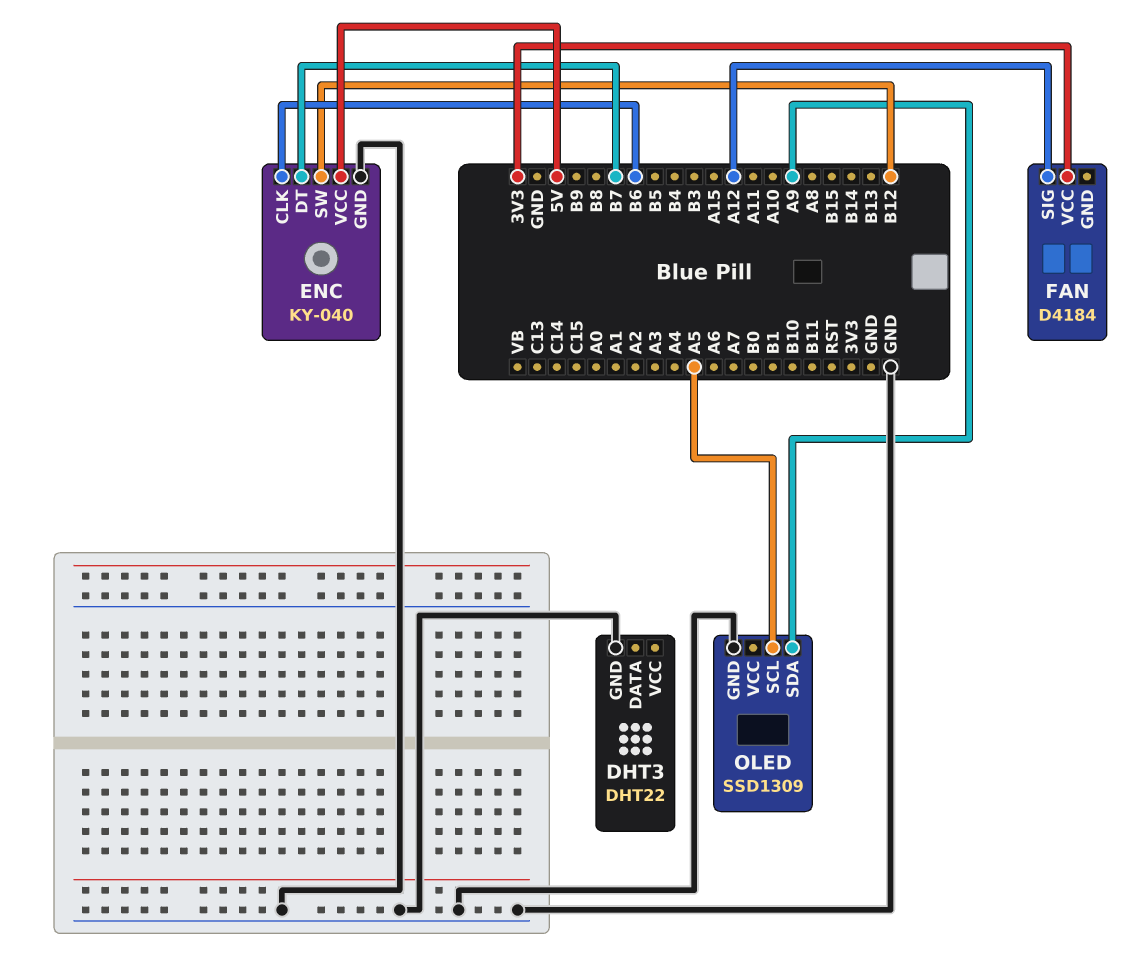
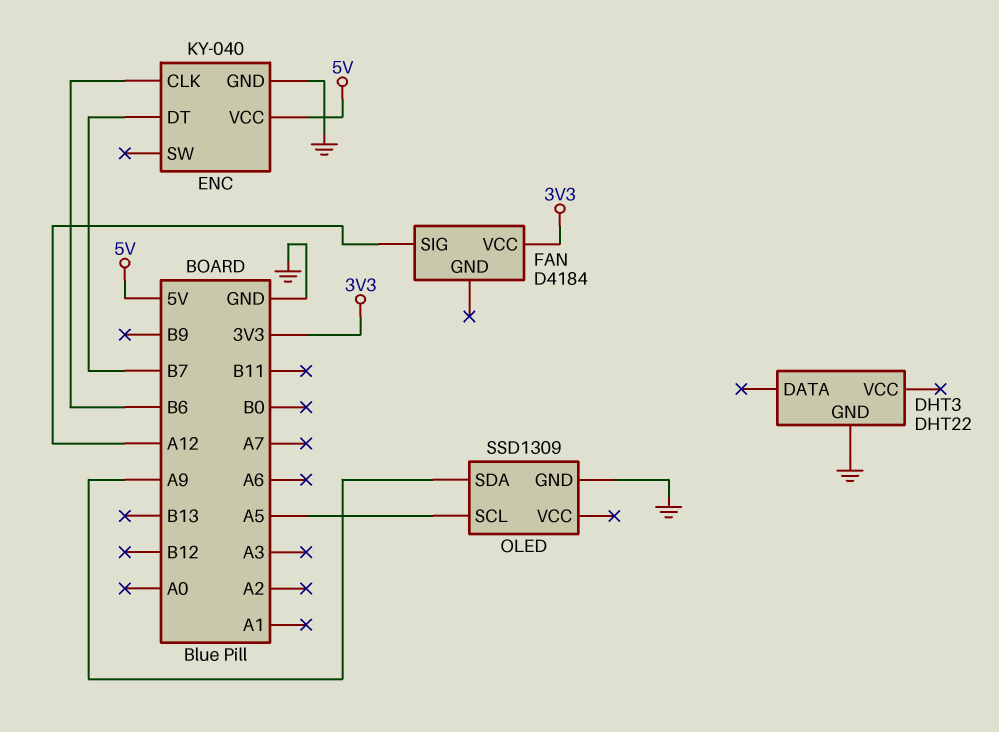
ENC pin SW: B12 -> none

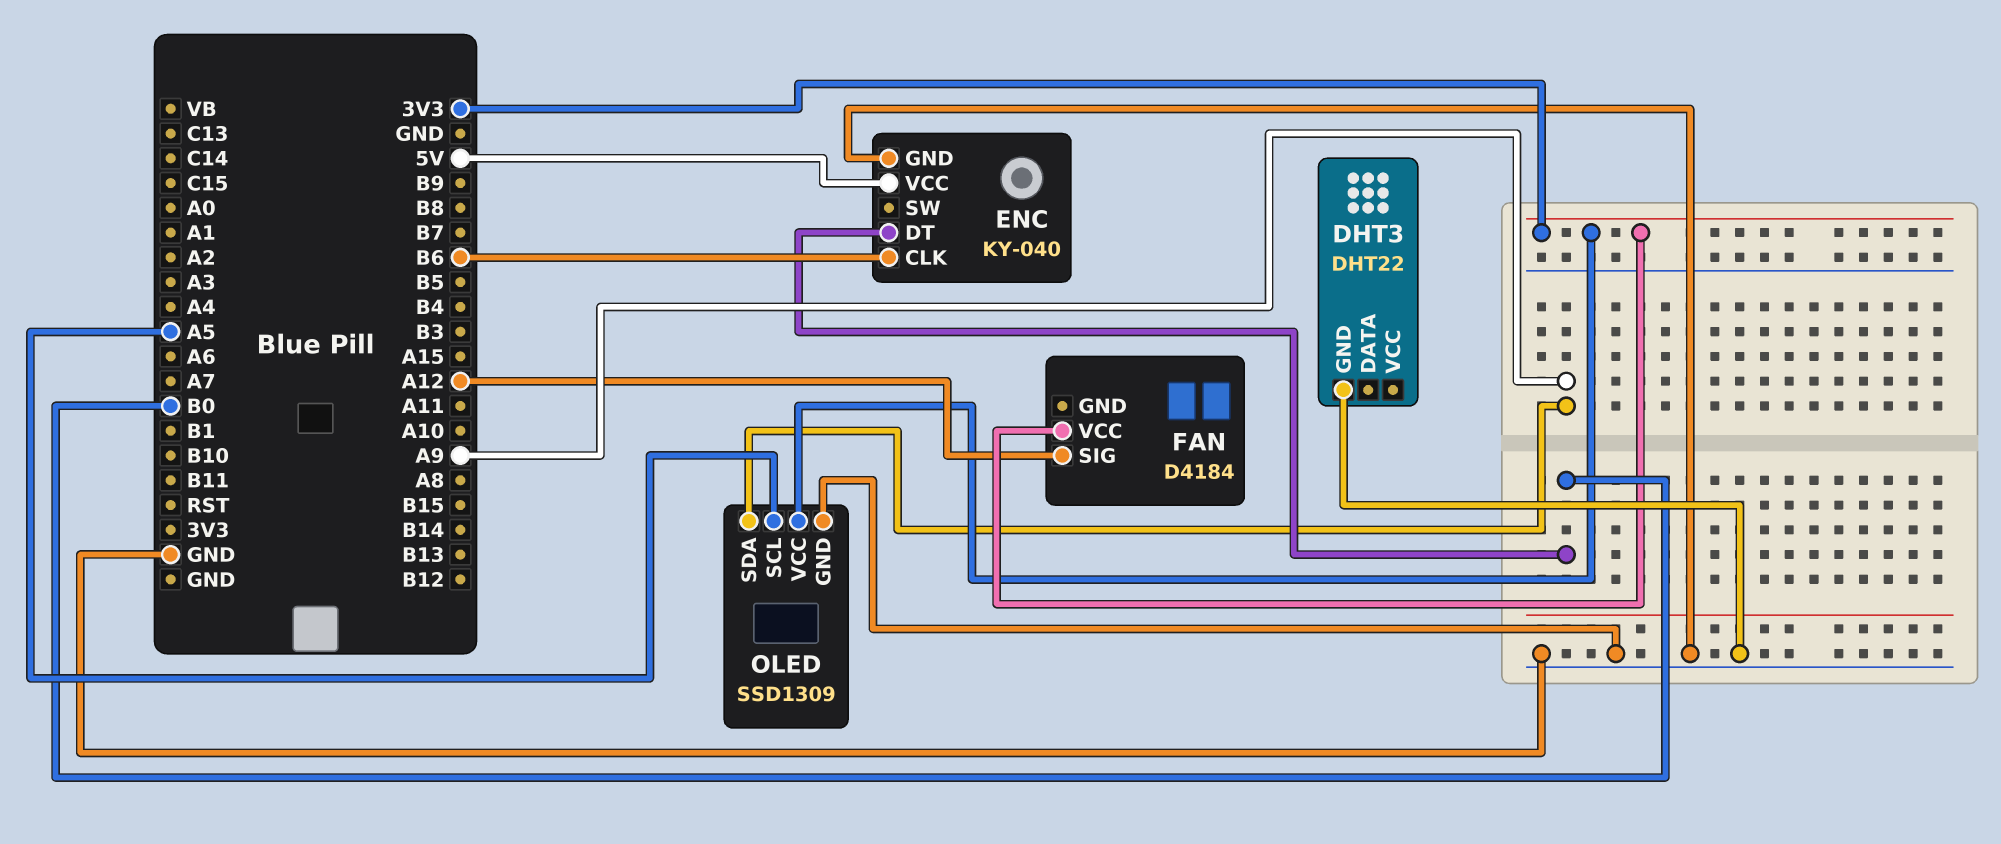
ENC pin DT: B7 -> B0
OLED pin VCC: none -> 3V3

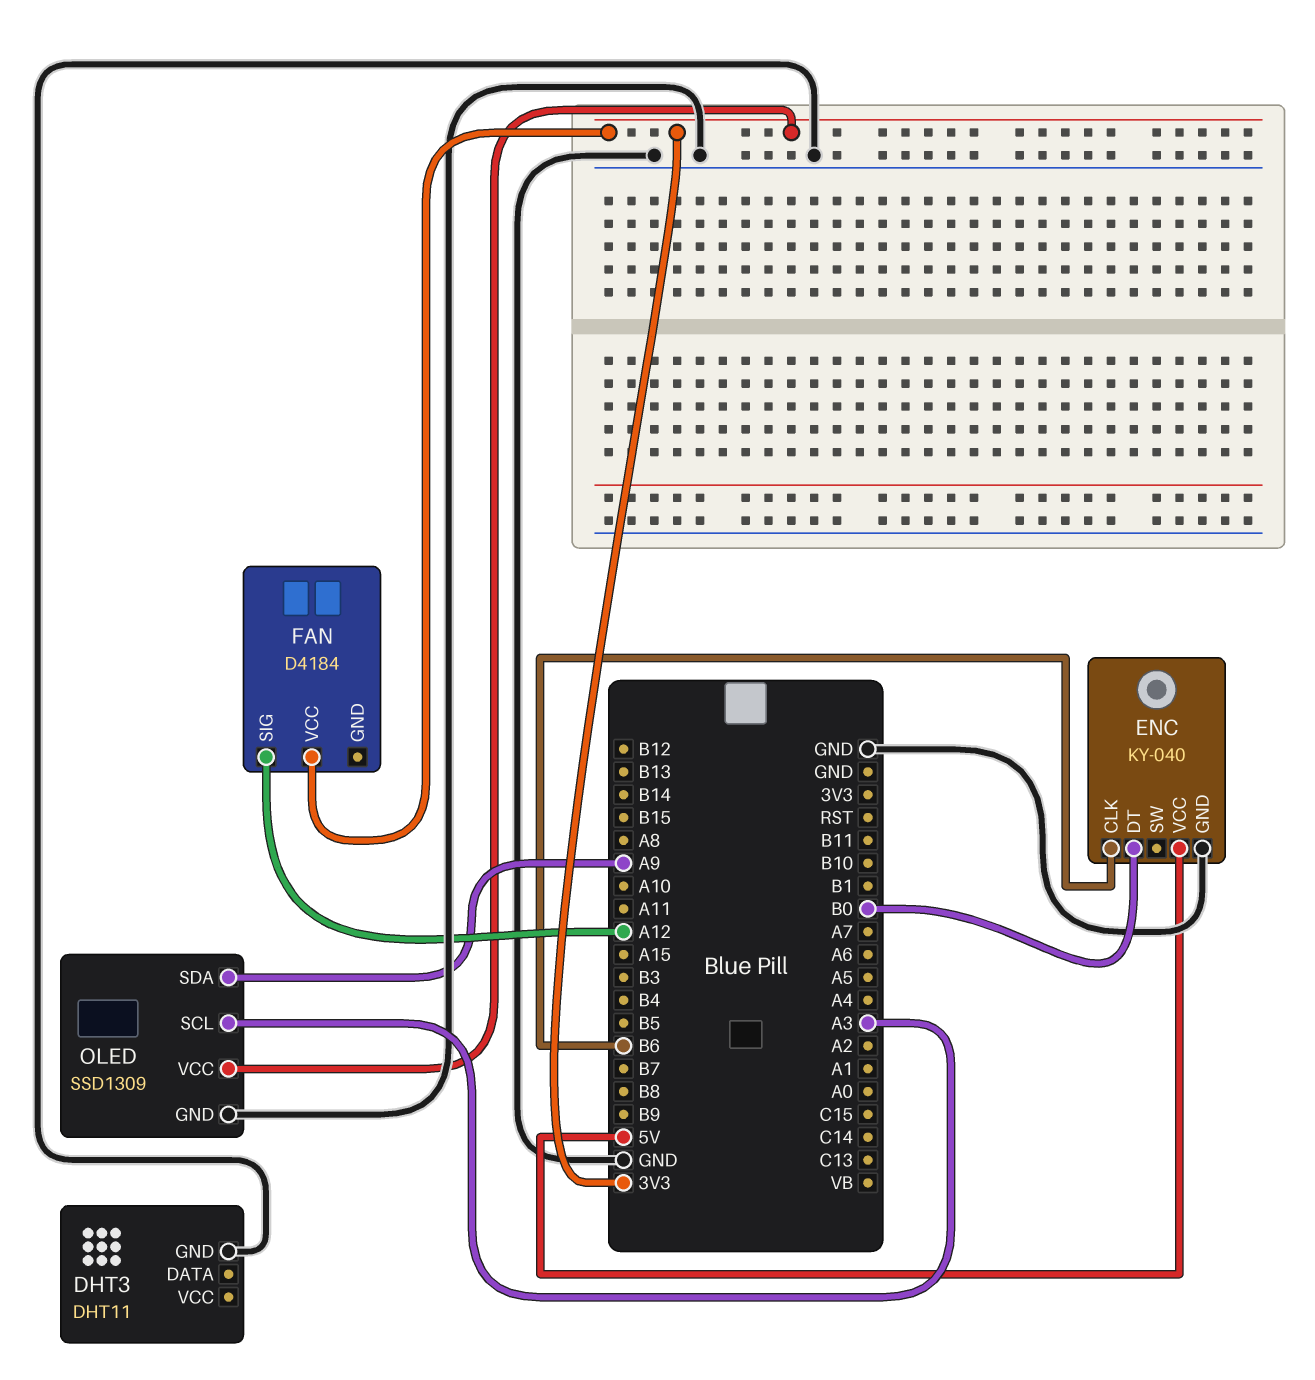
DHT3: DHT22 -> DHT11
OLED pin SCL: A5 -> A3

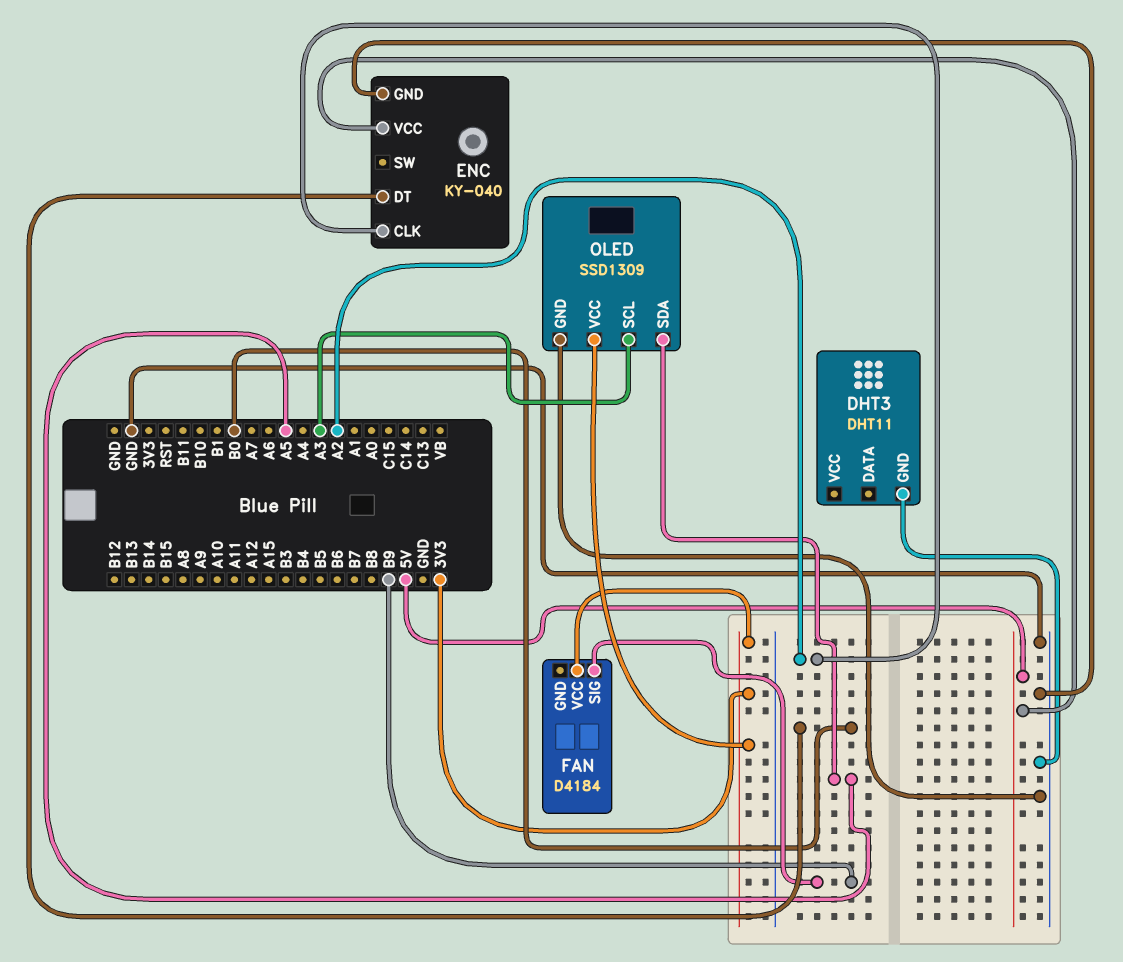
ENC pin CLK: B6 -> A2
FAN pin SIG: A12 -> B9
OLED pin SDA: A9 -> A5

